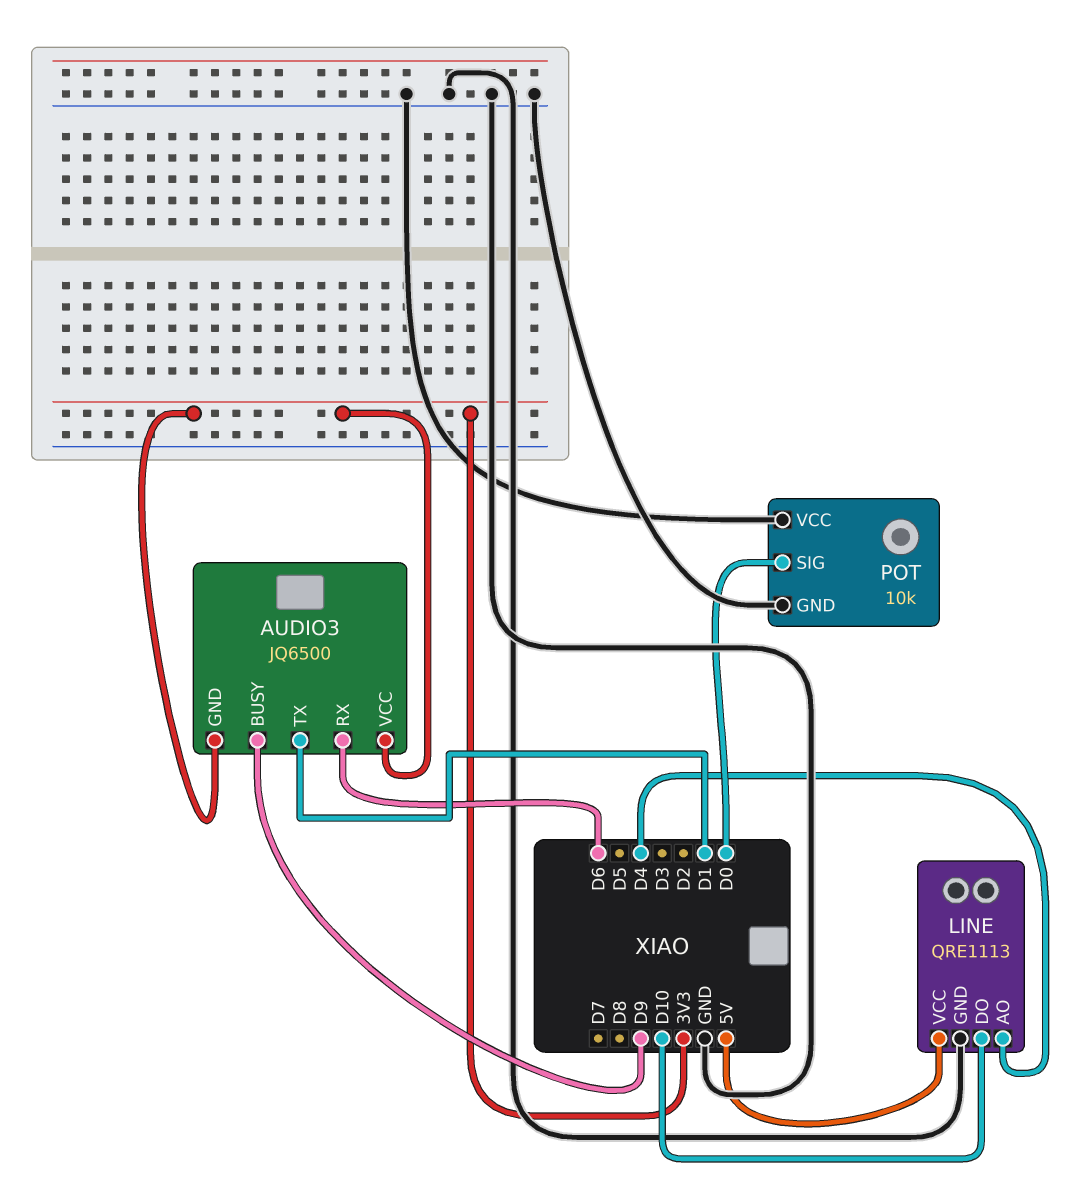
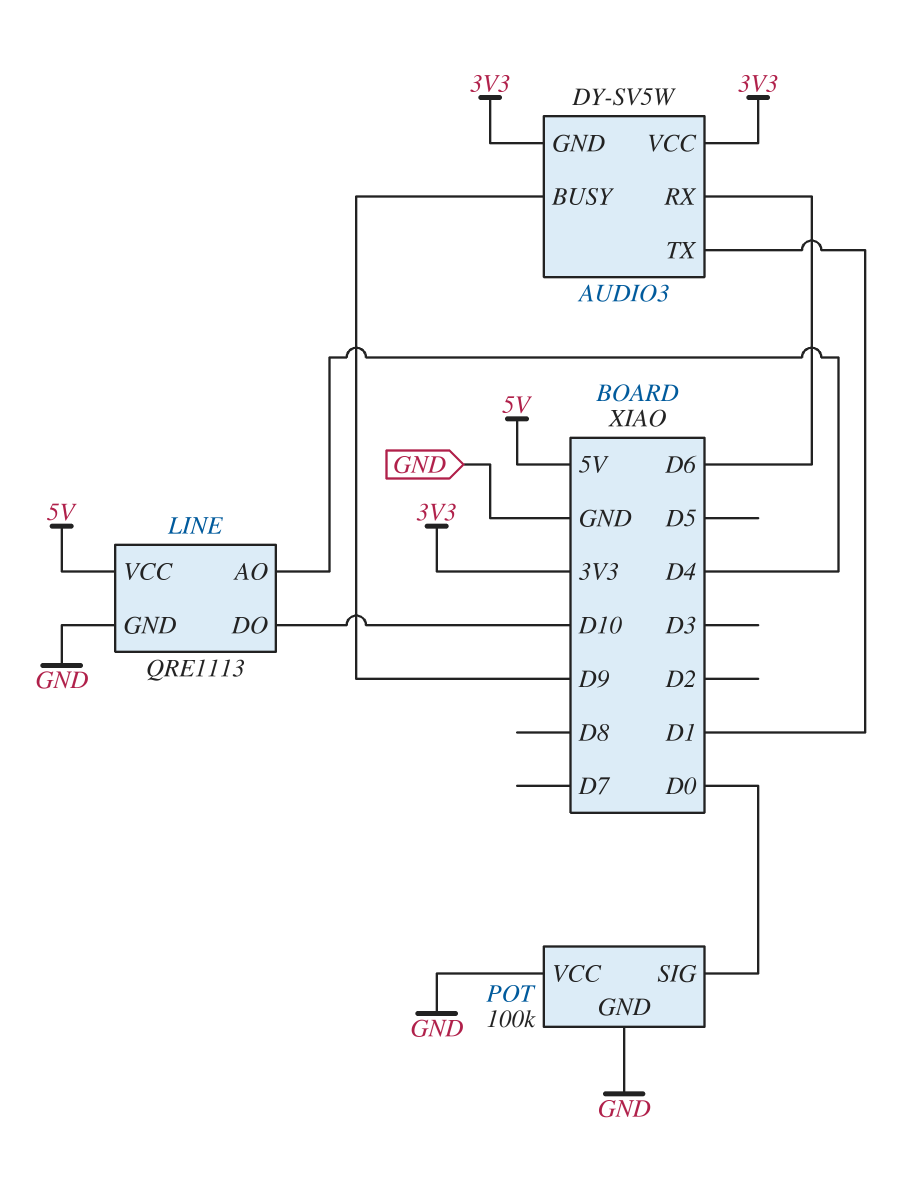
AUDIO3: JQ6500 -> DY-SV5W
POT: 10k -> 100k

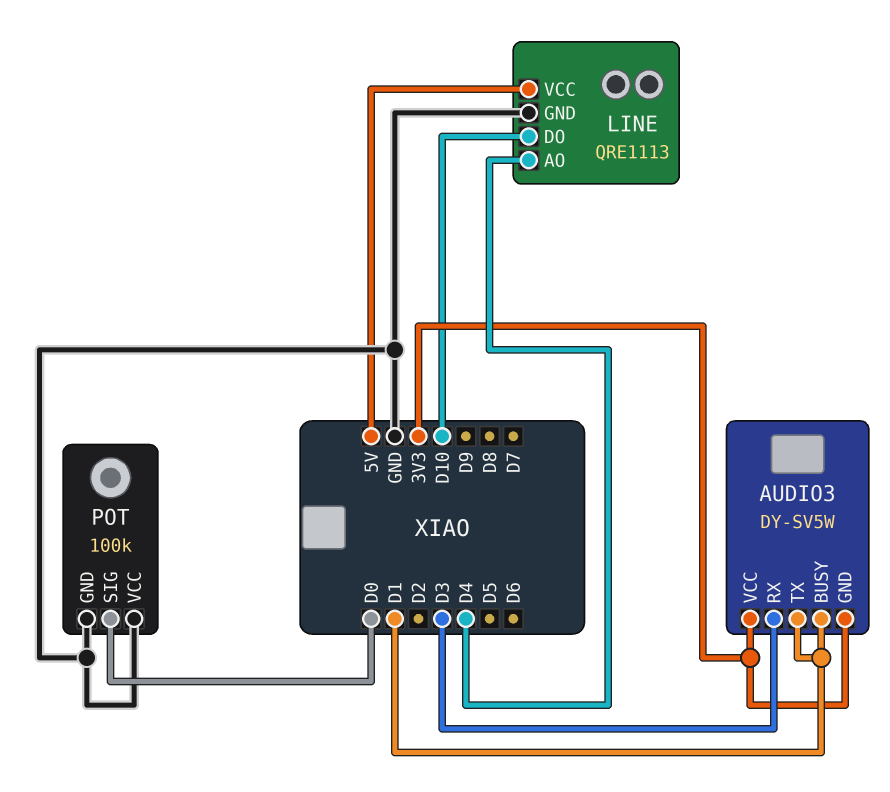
AUDIO3 pin BUSY: D9 -> D1
AUDIO3 pin RX: D6 -> D3

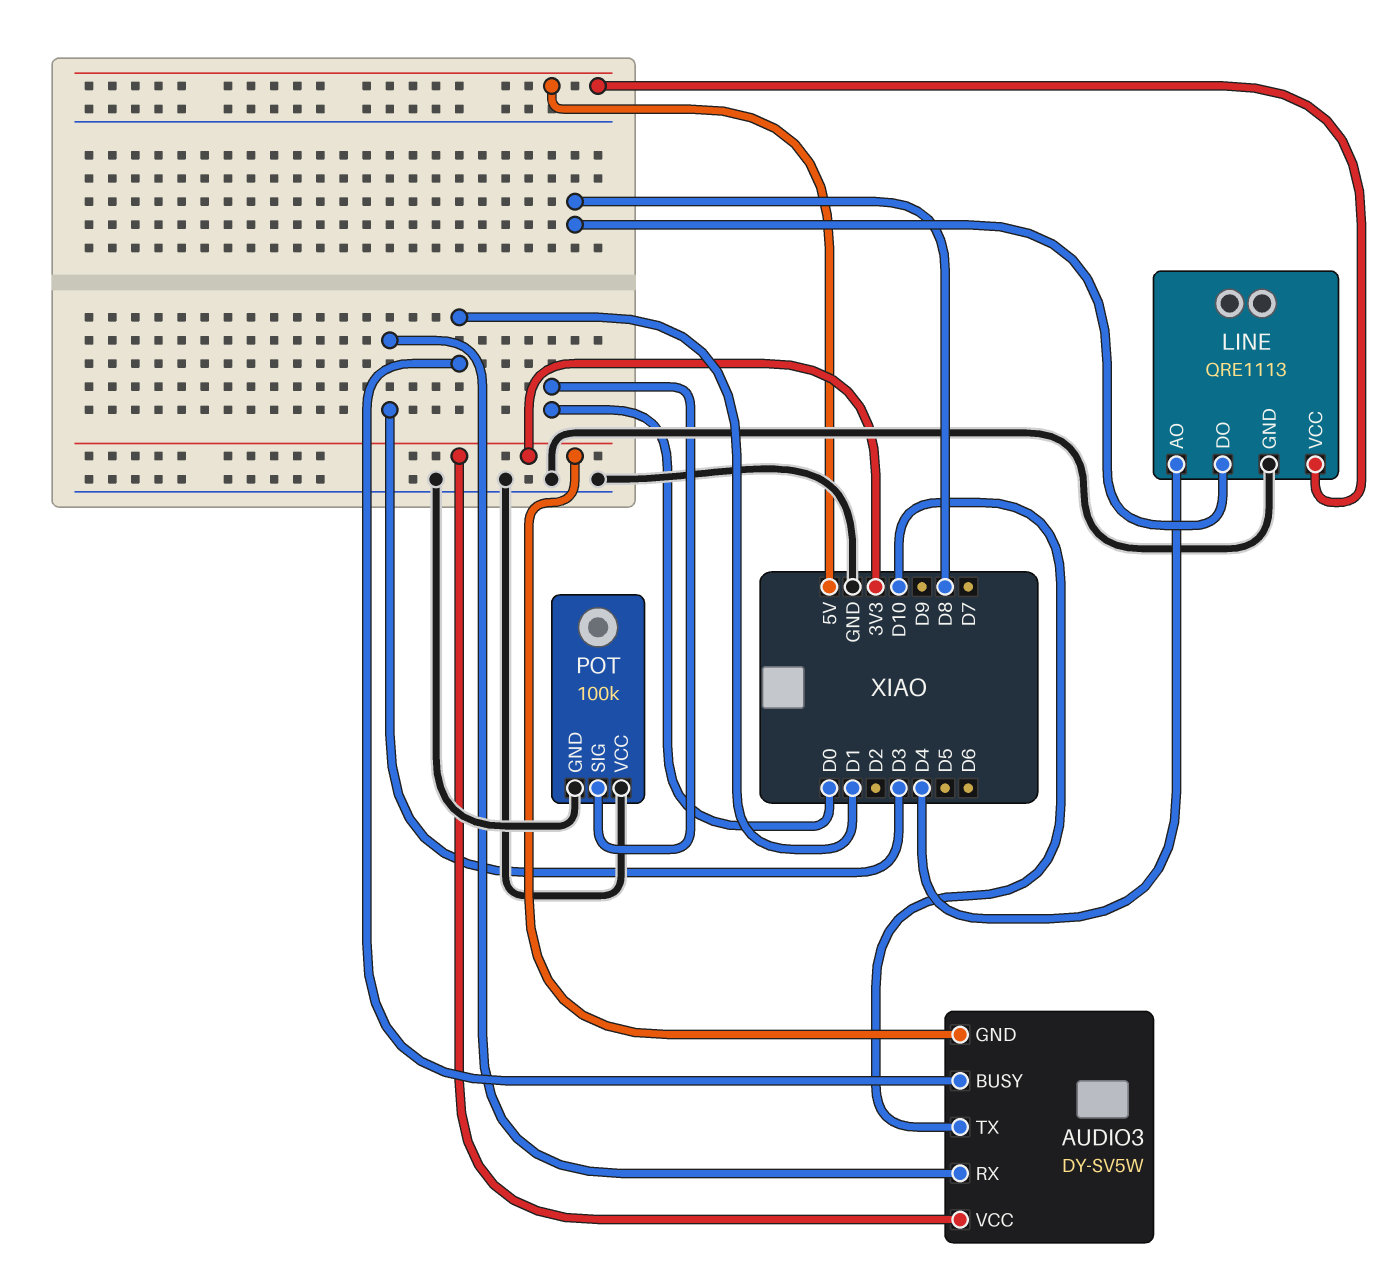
AUDIO3 pin TX: D1 -> D10
LINE pin DO: D10 -> D8

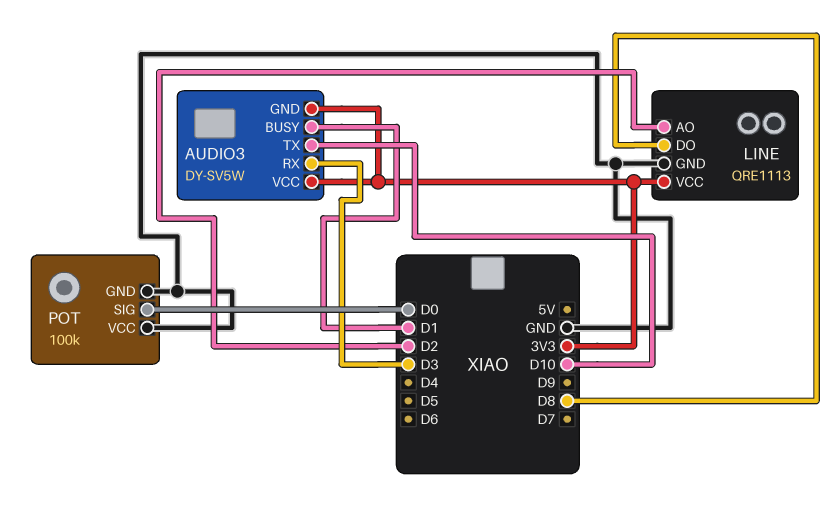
LINE pin AO: D4 -> D2
LINE pin VCC: 5V -> 3V3

